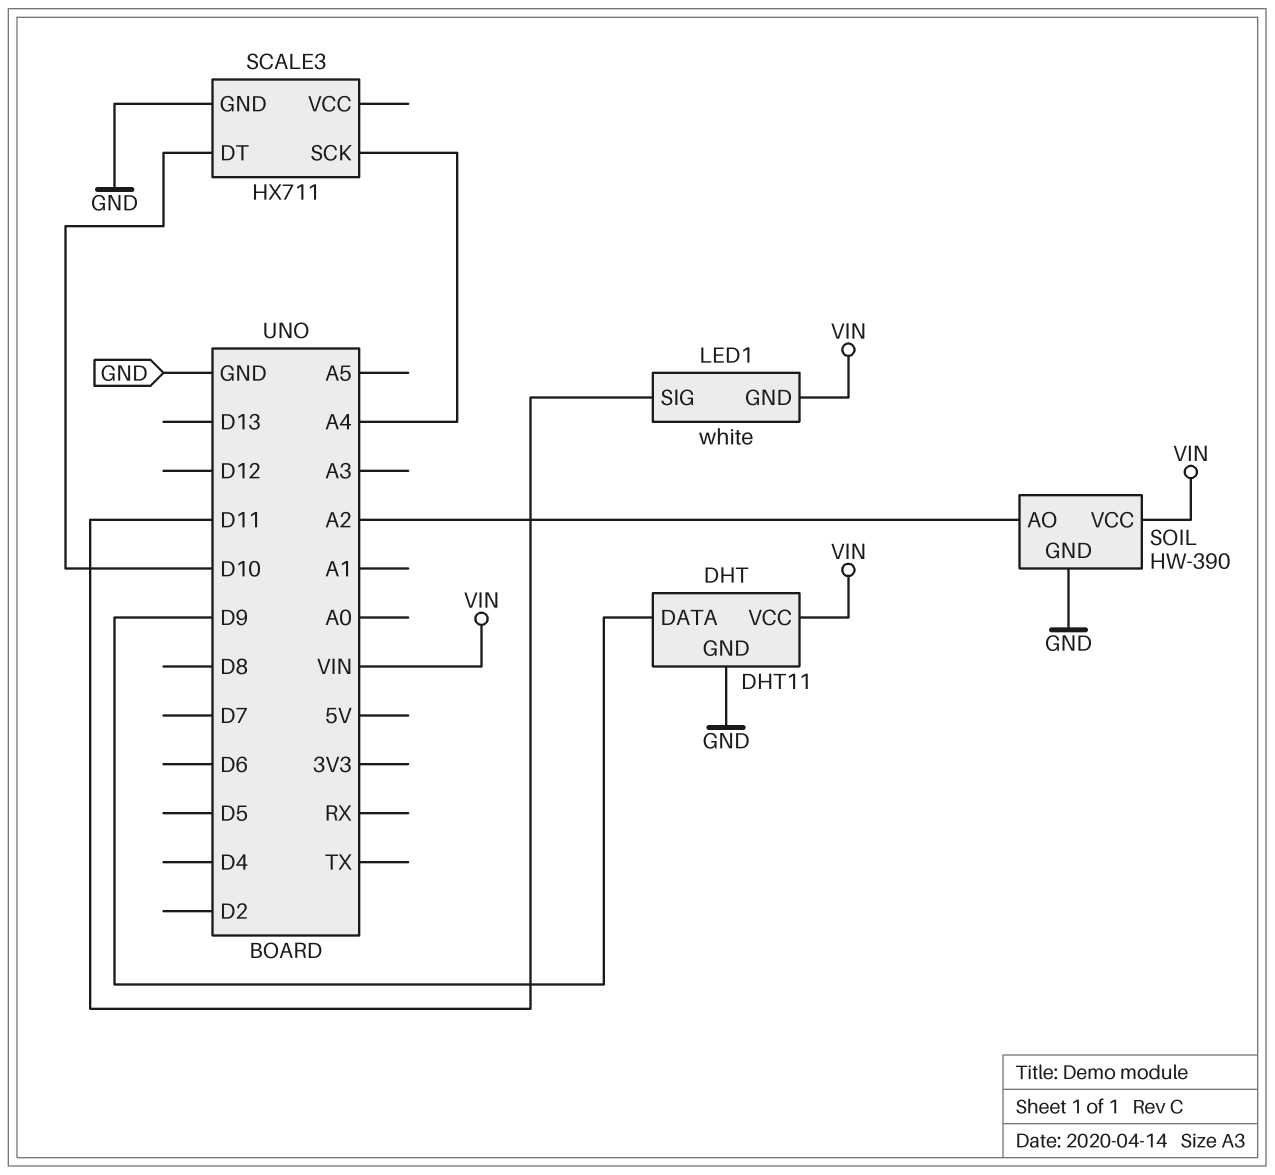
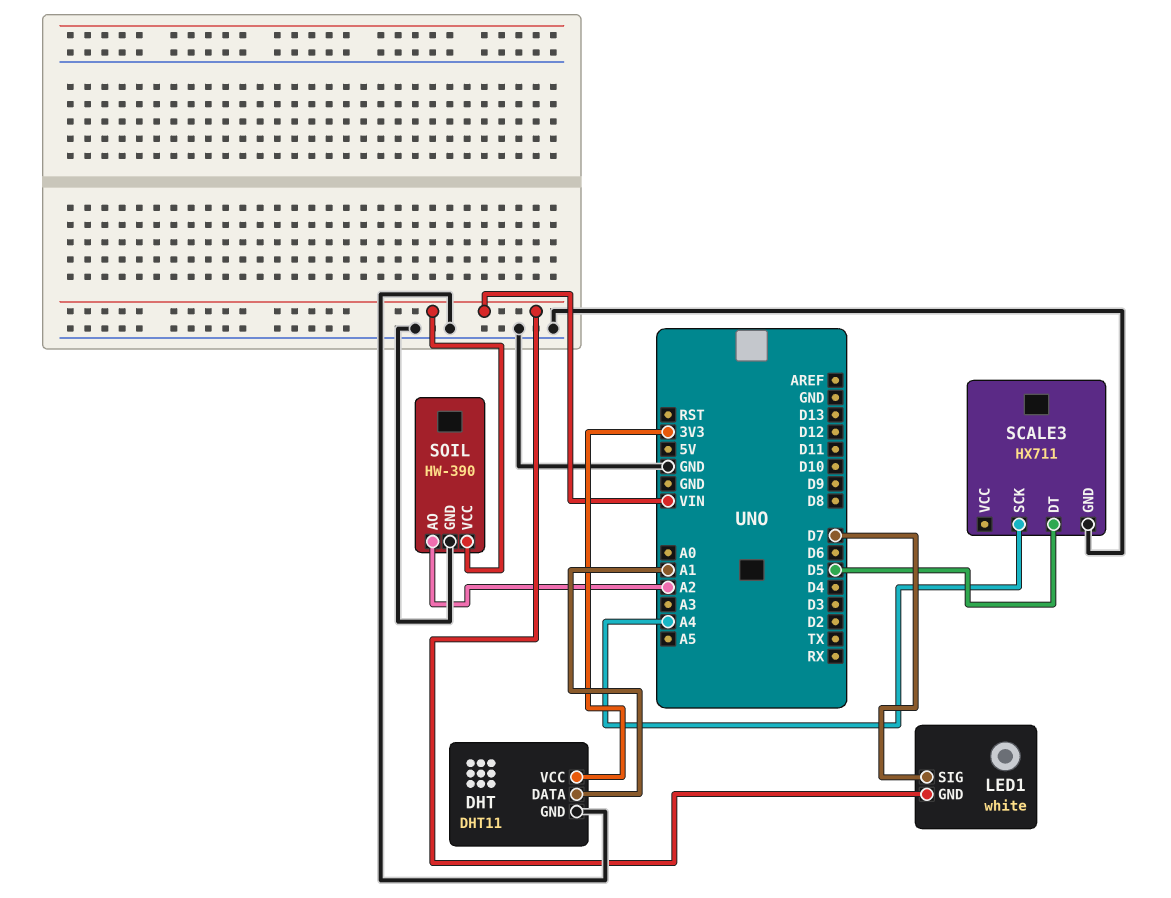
DHT pin DATA: D9 -> A1
DHT pin VCC: VIN -> 3V3
LED1 pin SIG: D11 -> D7
SCALE3 pin DT: D10 -> D5

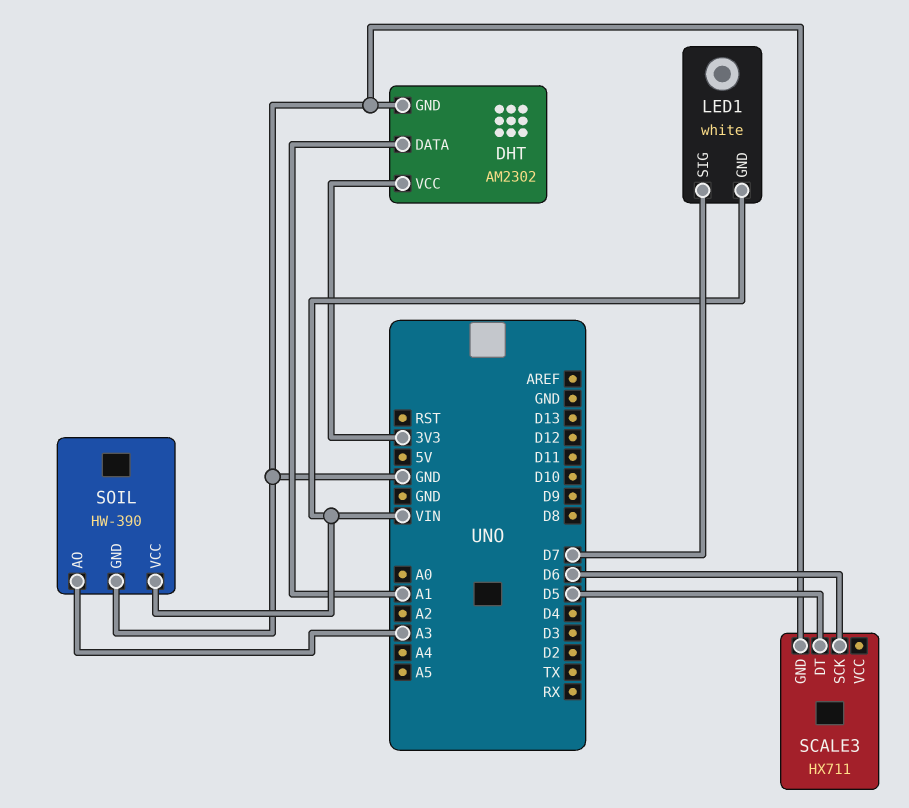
DHT: DHT11 -> AM2302
SCALE3 pin SCK: A4 -> D6
SOIL pin AO: A2 -> A3

